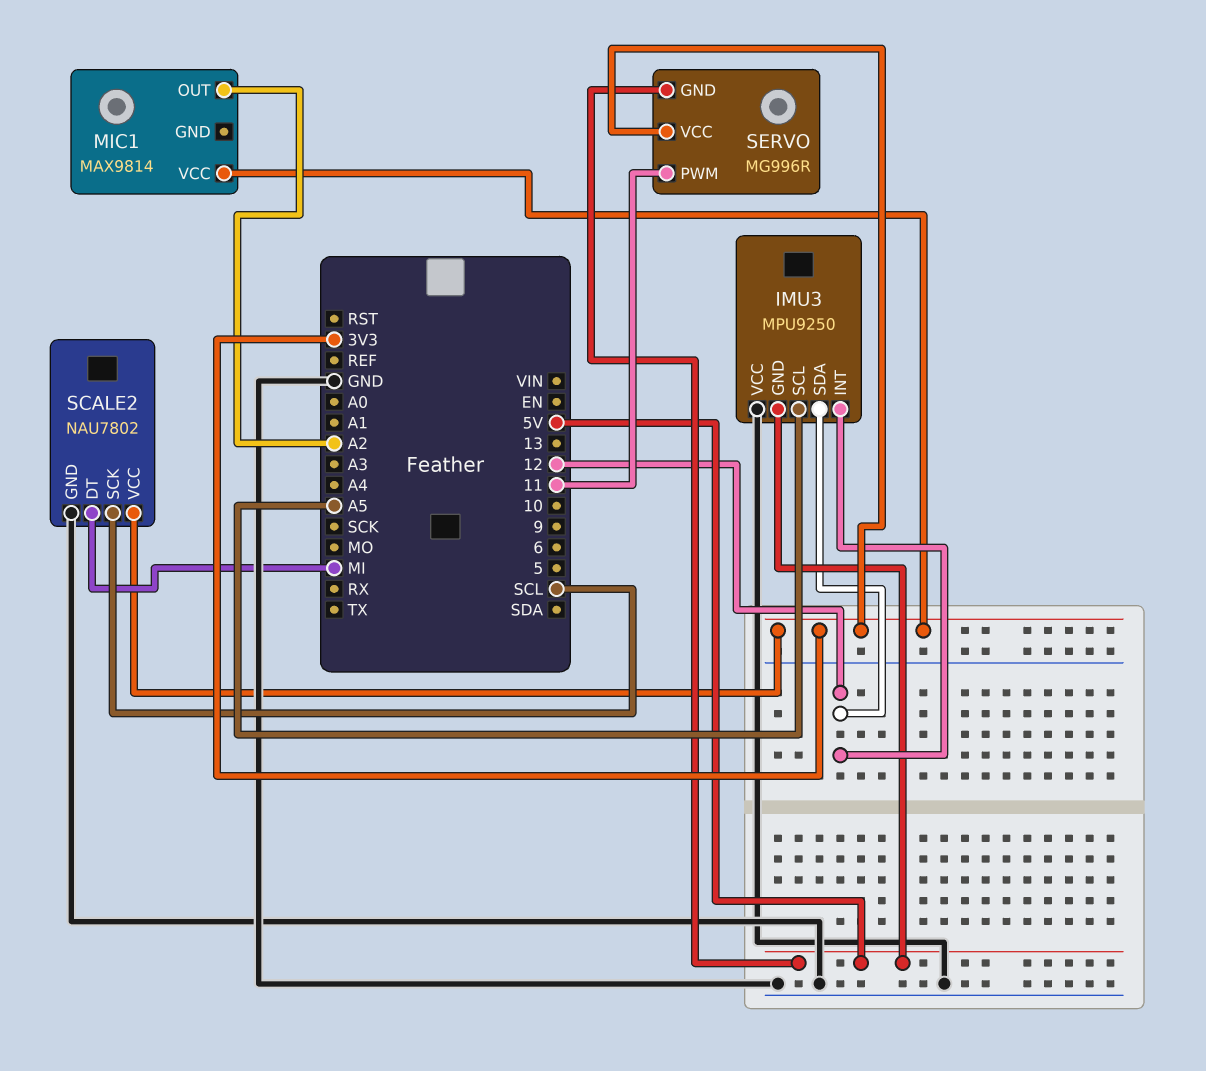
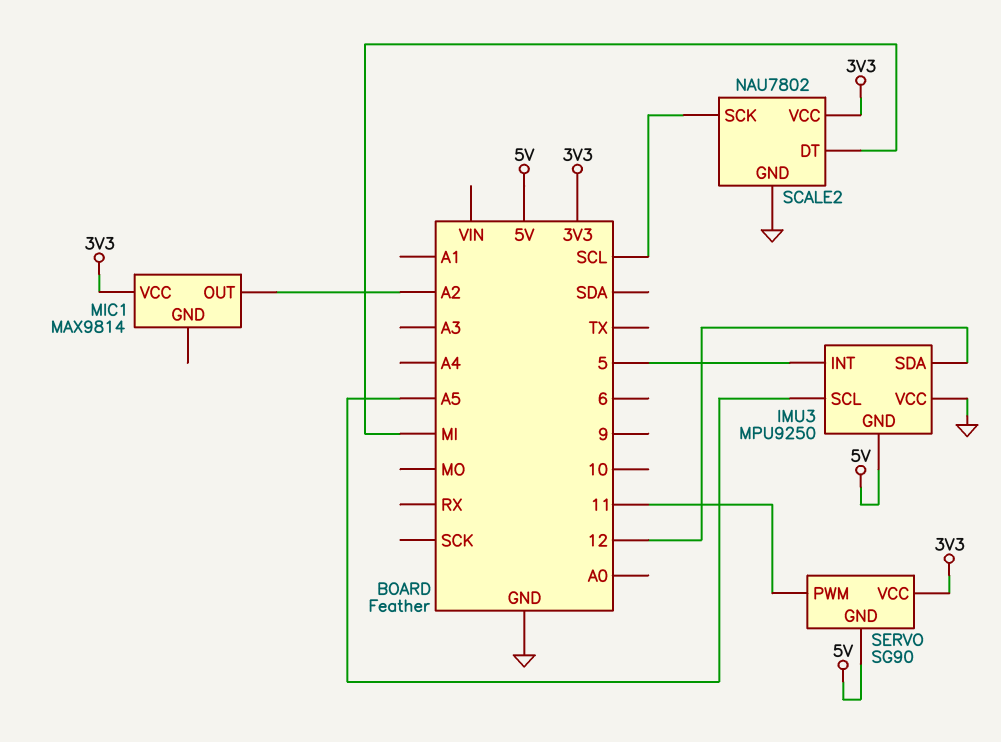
IMU3 pin INT: 12 -> 5
SERVO: MG996R -> SG90

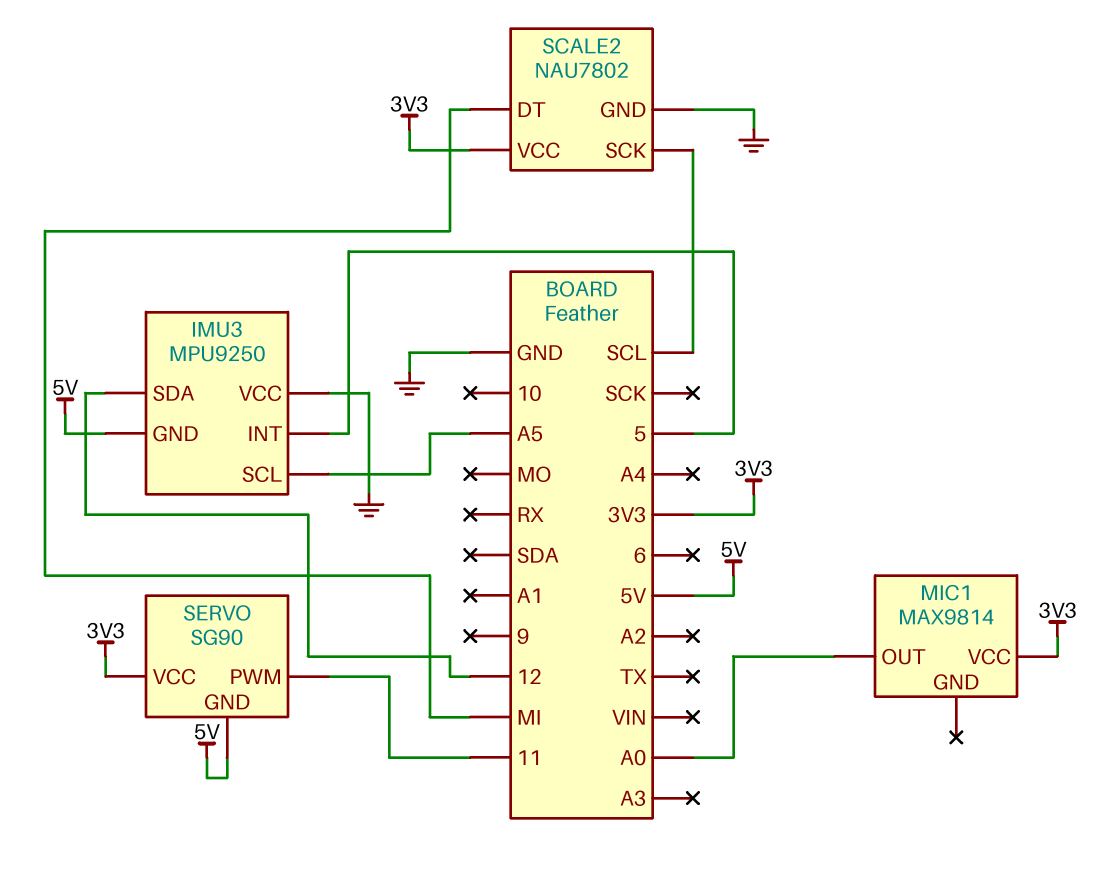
MIC1 pin OUT: A2 -> A0

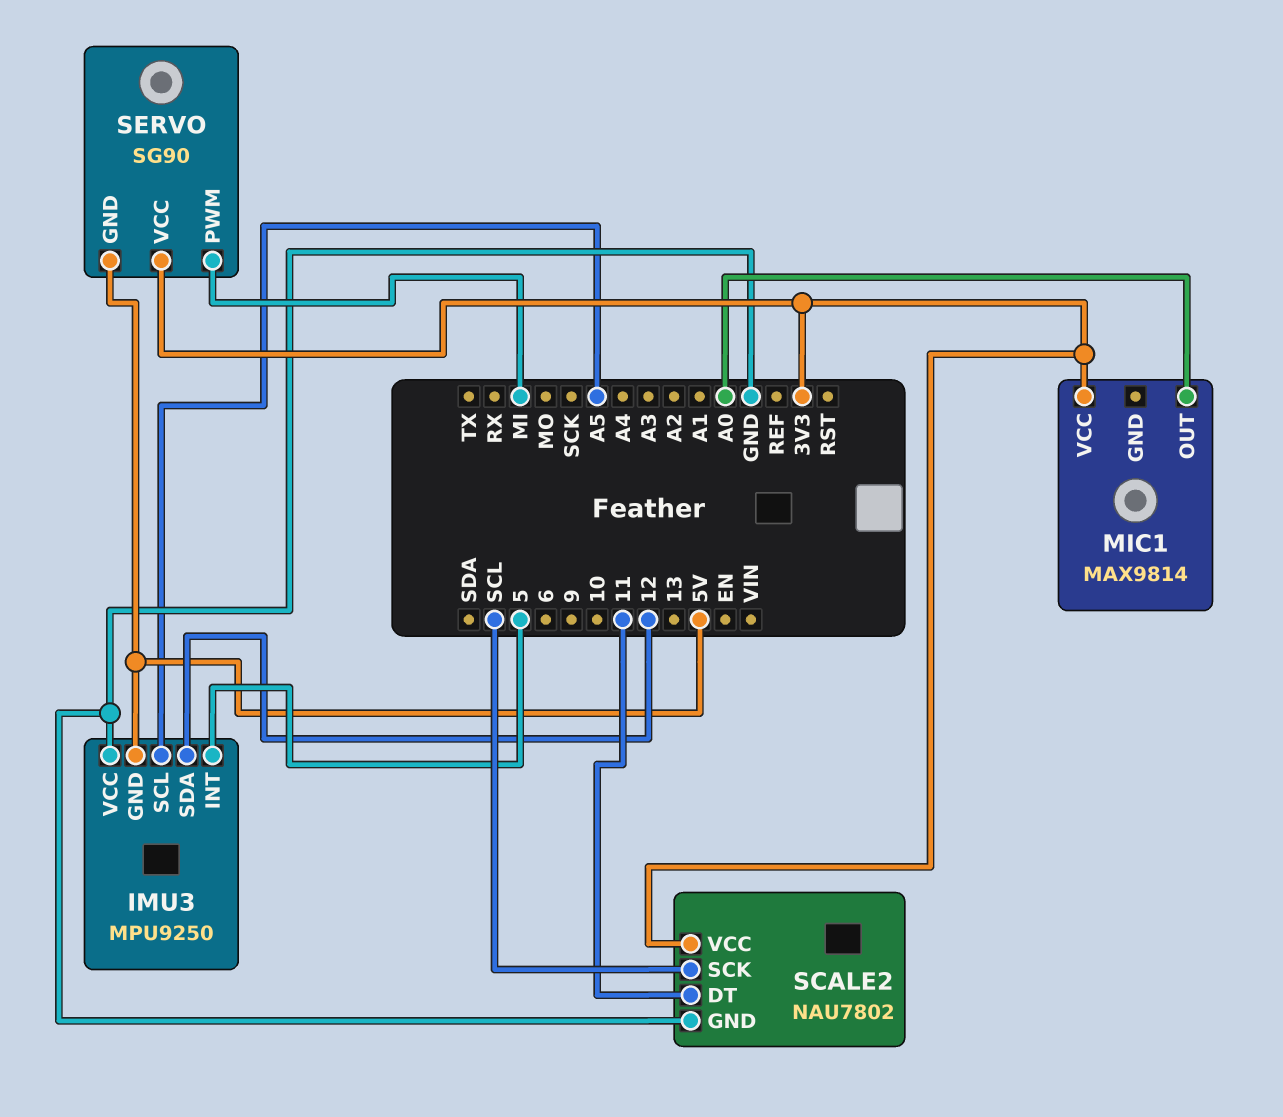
SCALE2 pin DT: MI -> 11
SERVO pin PWM: 11 -> MI

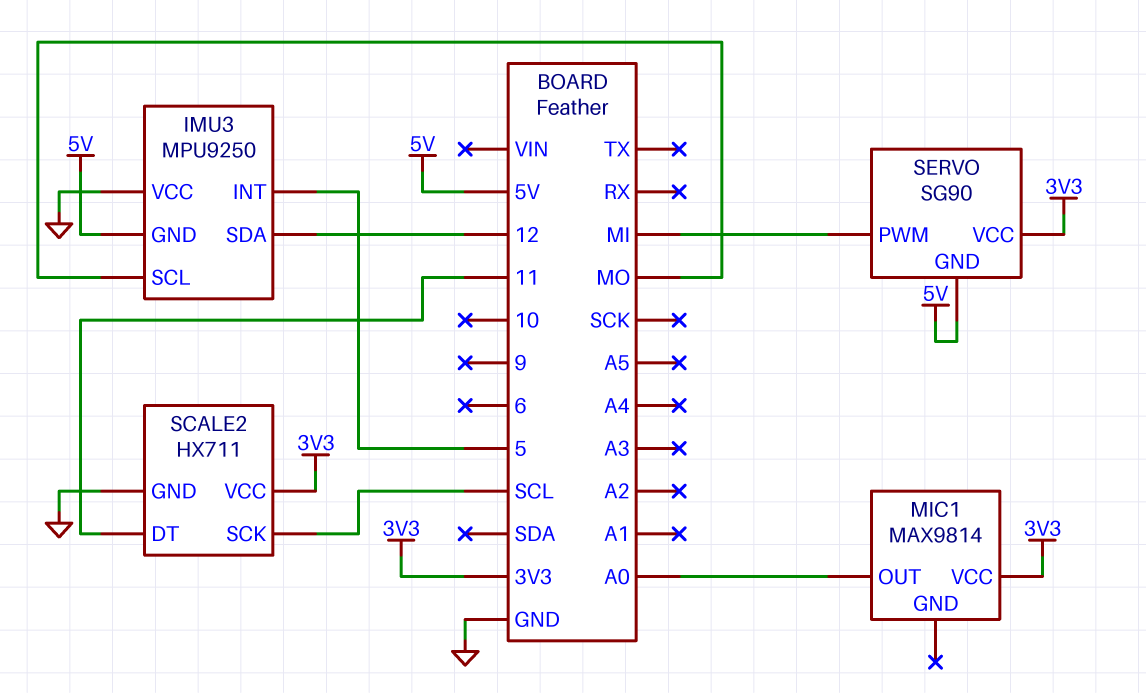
IMU3 pin SCL: A5 -> MO
SCALE2: NAU7802 -> HX711

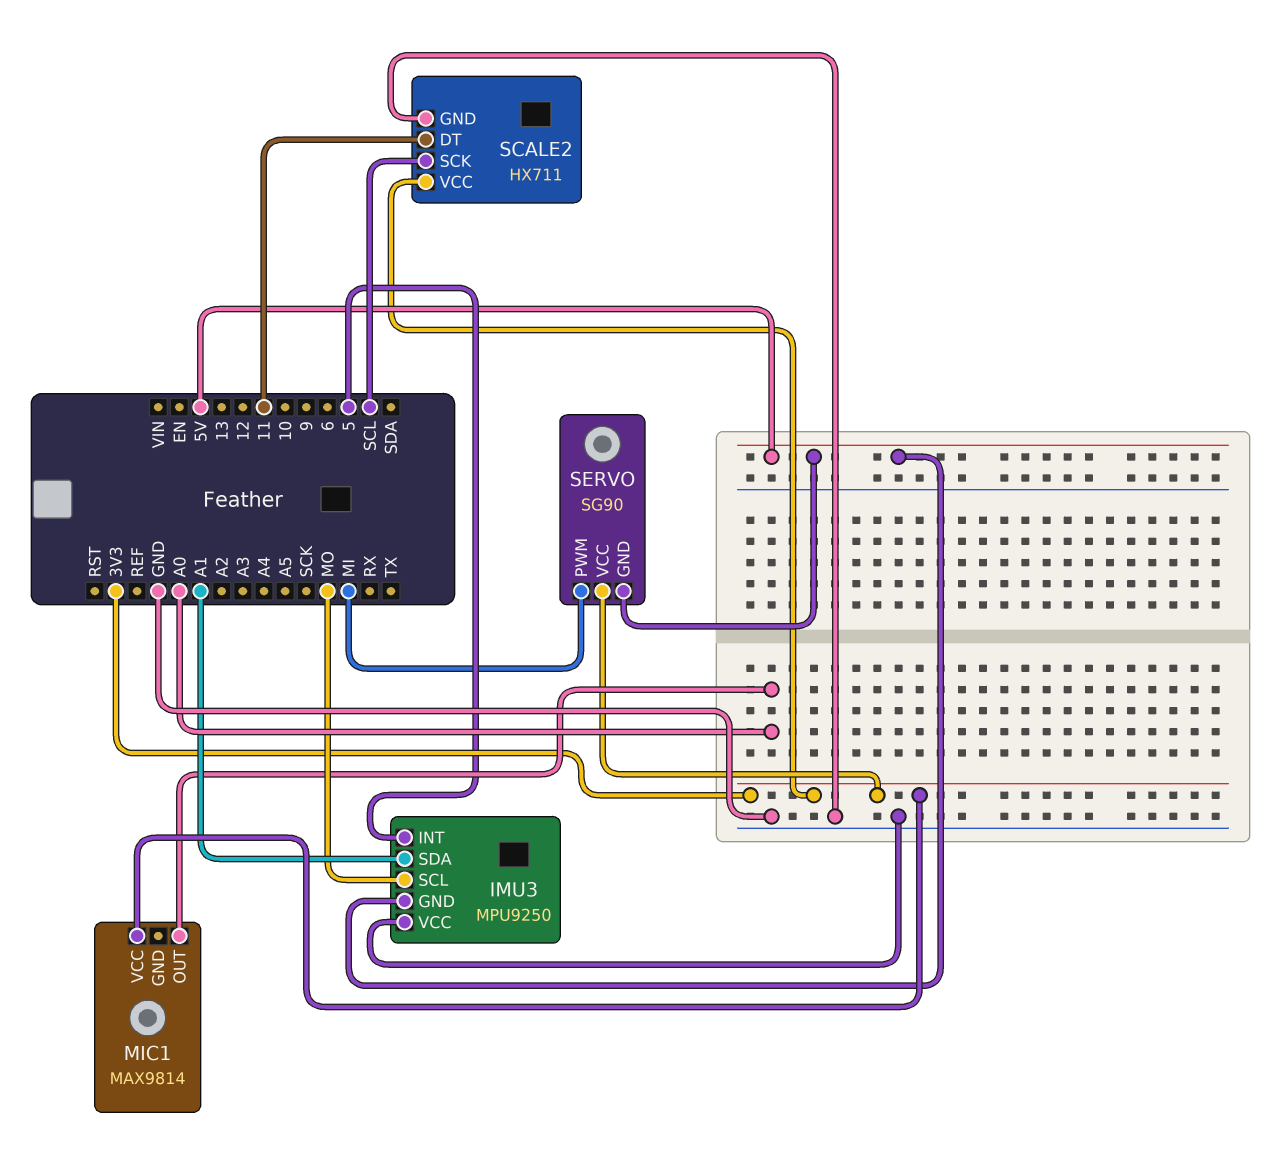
IMU3 pin SDA: 12 -> A1

